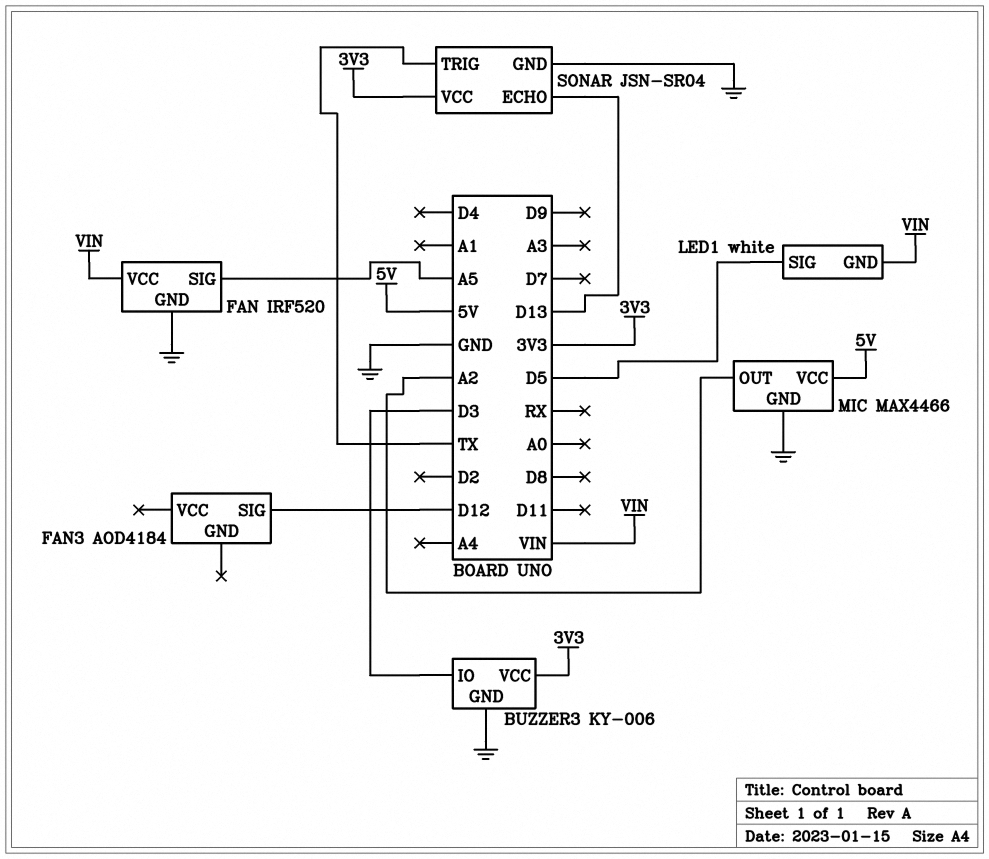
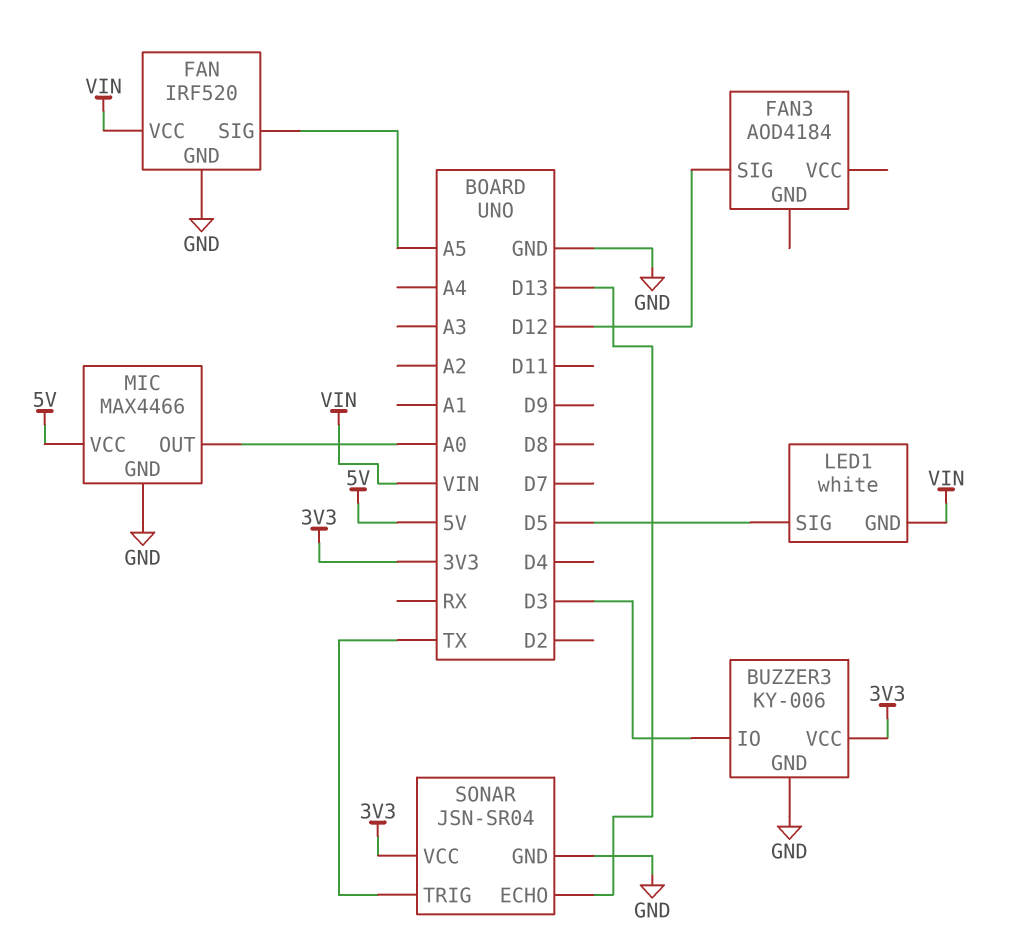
MIC pin OUT: A2 -> A0

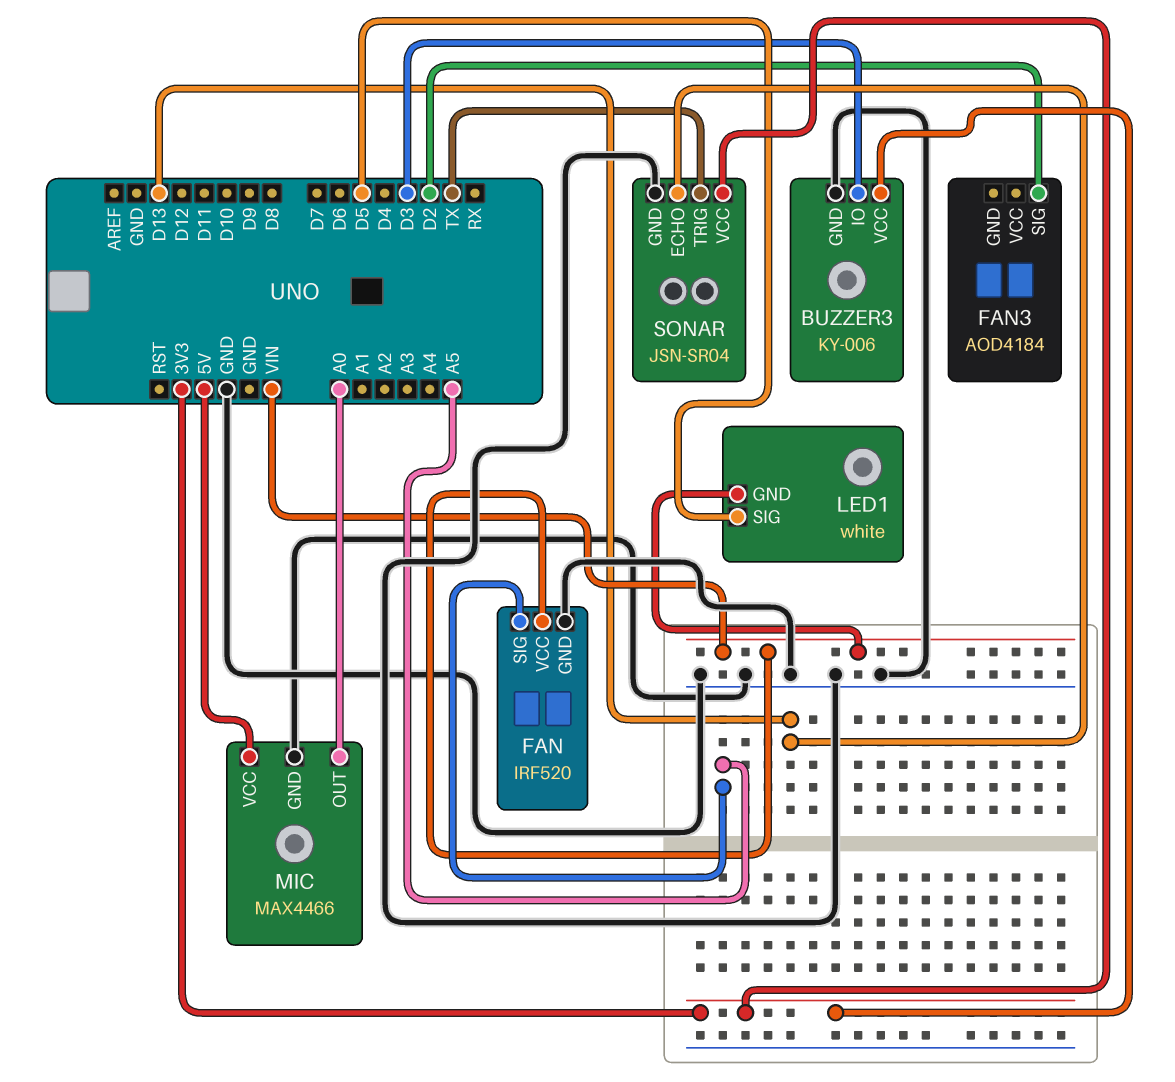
FAN3 pin SIG: D12 -> D2

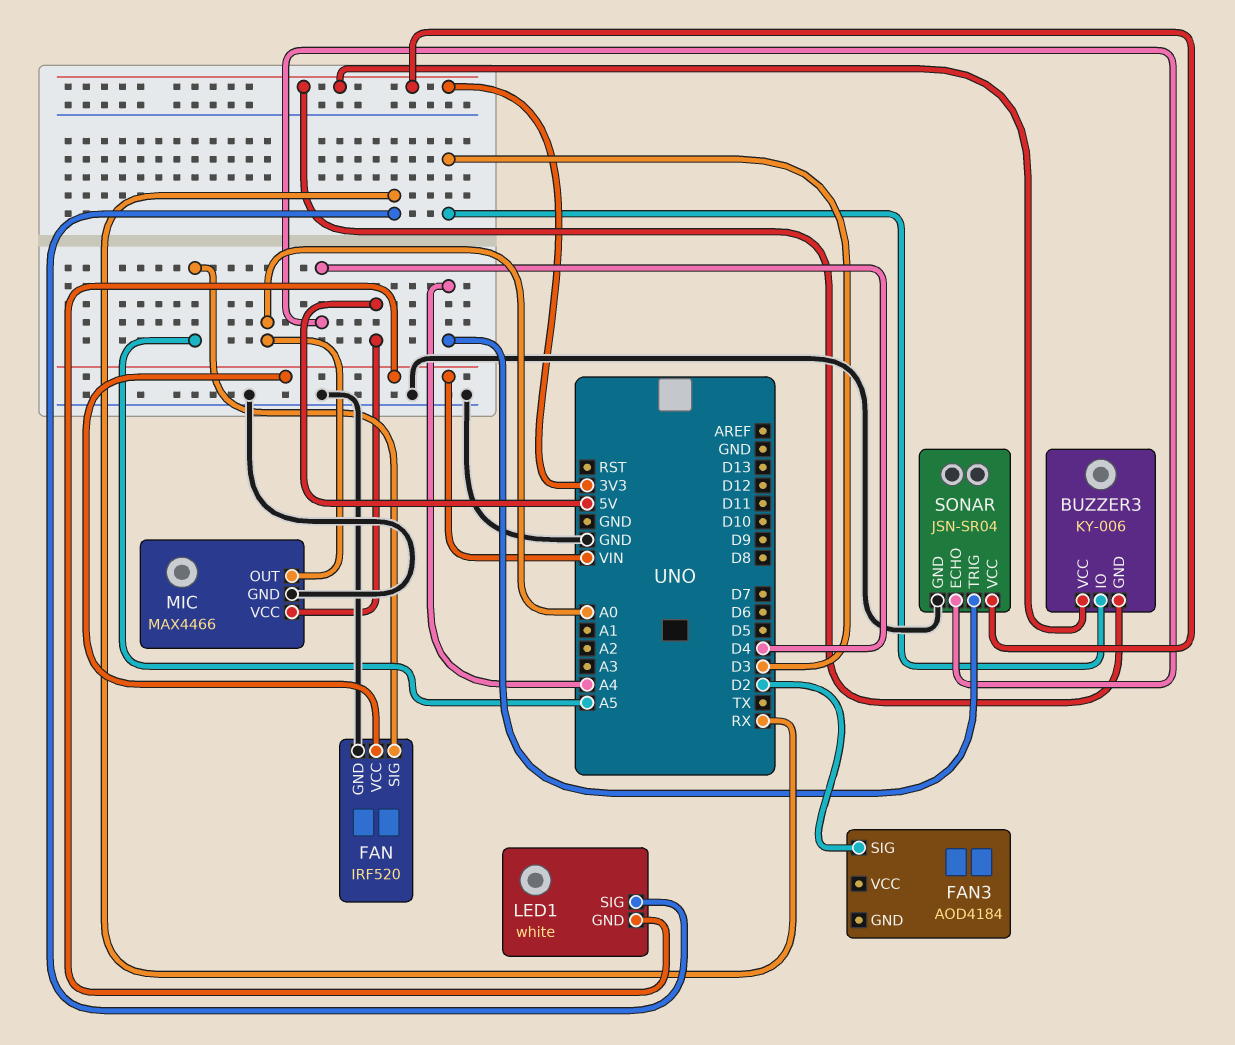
BUZZER3 pin GND: GND -> 3V3
LED1 pin SIG: D5 -> RX
SONAR pin ECHO: D13 -> D4
SONAR pin TRIG: TX -> A4

